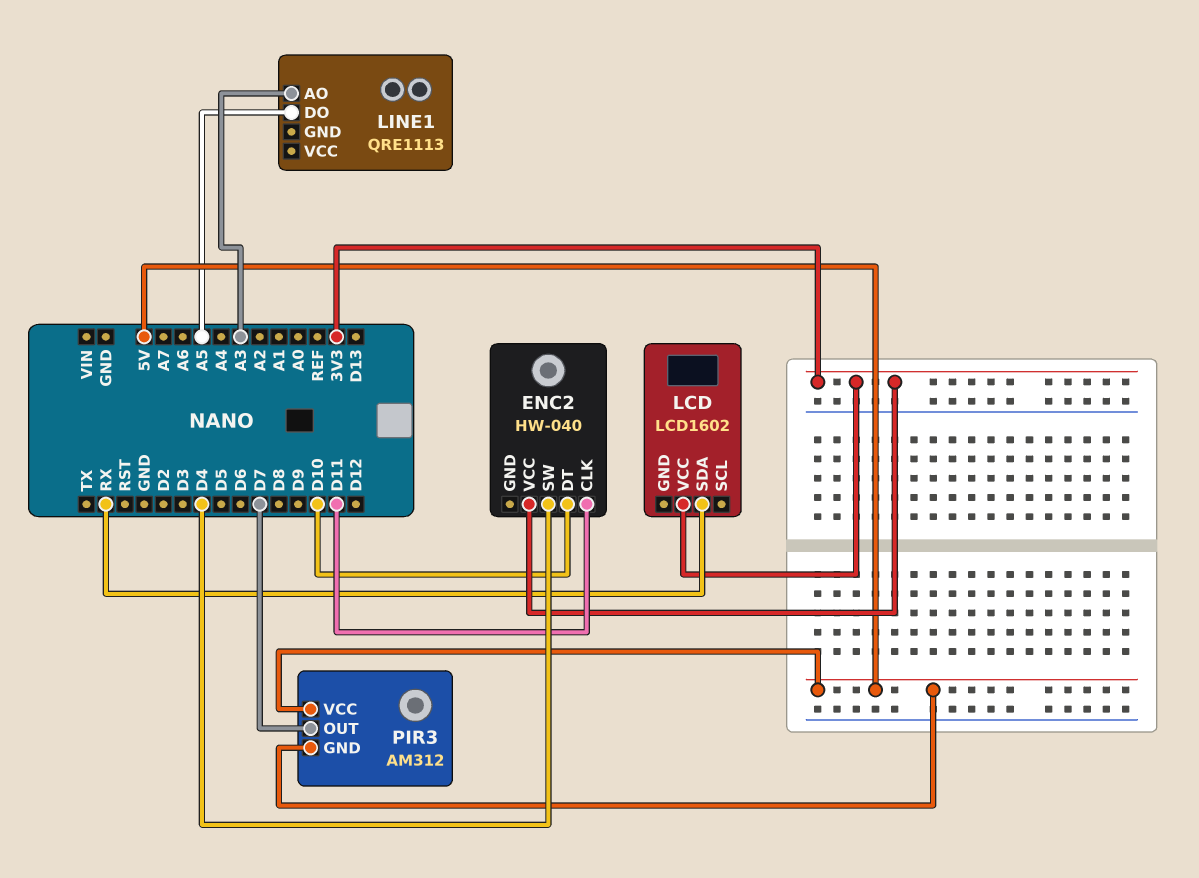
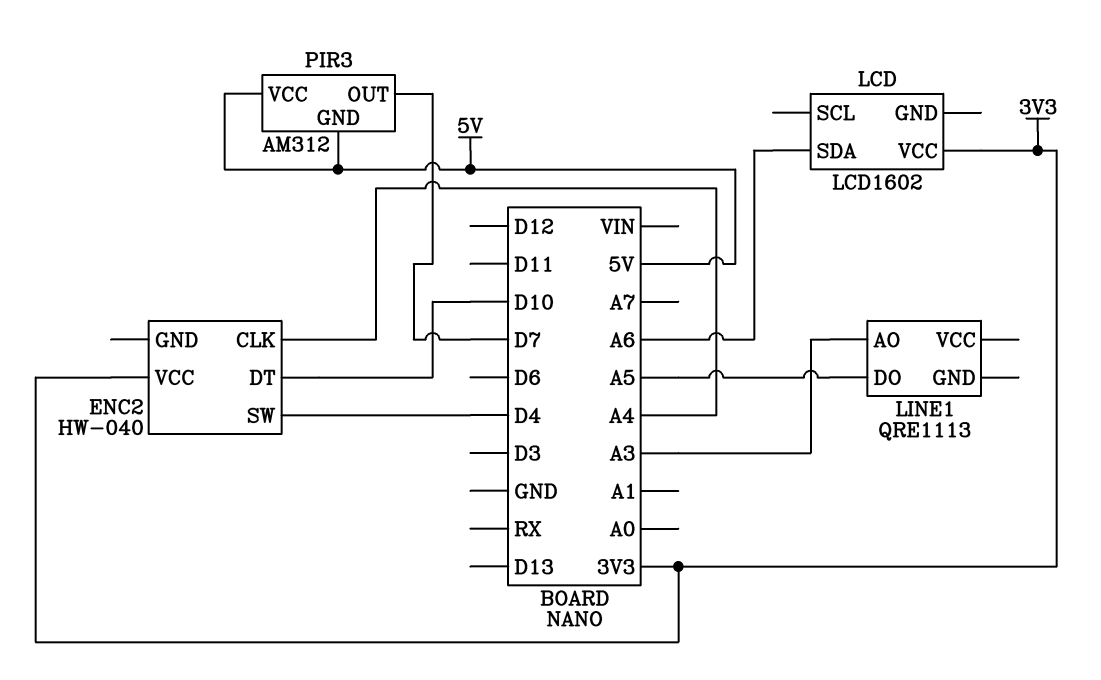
ENC2 pin CLK: D11 -> A4
LCD pin SDA: RX -> A6

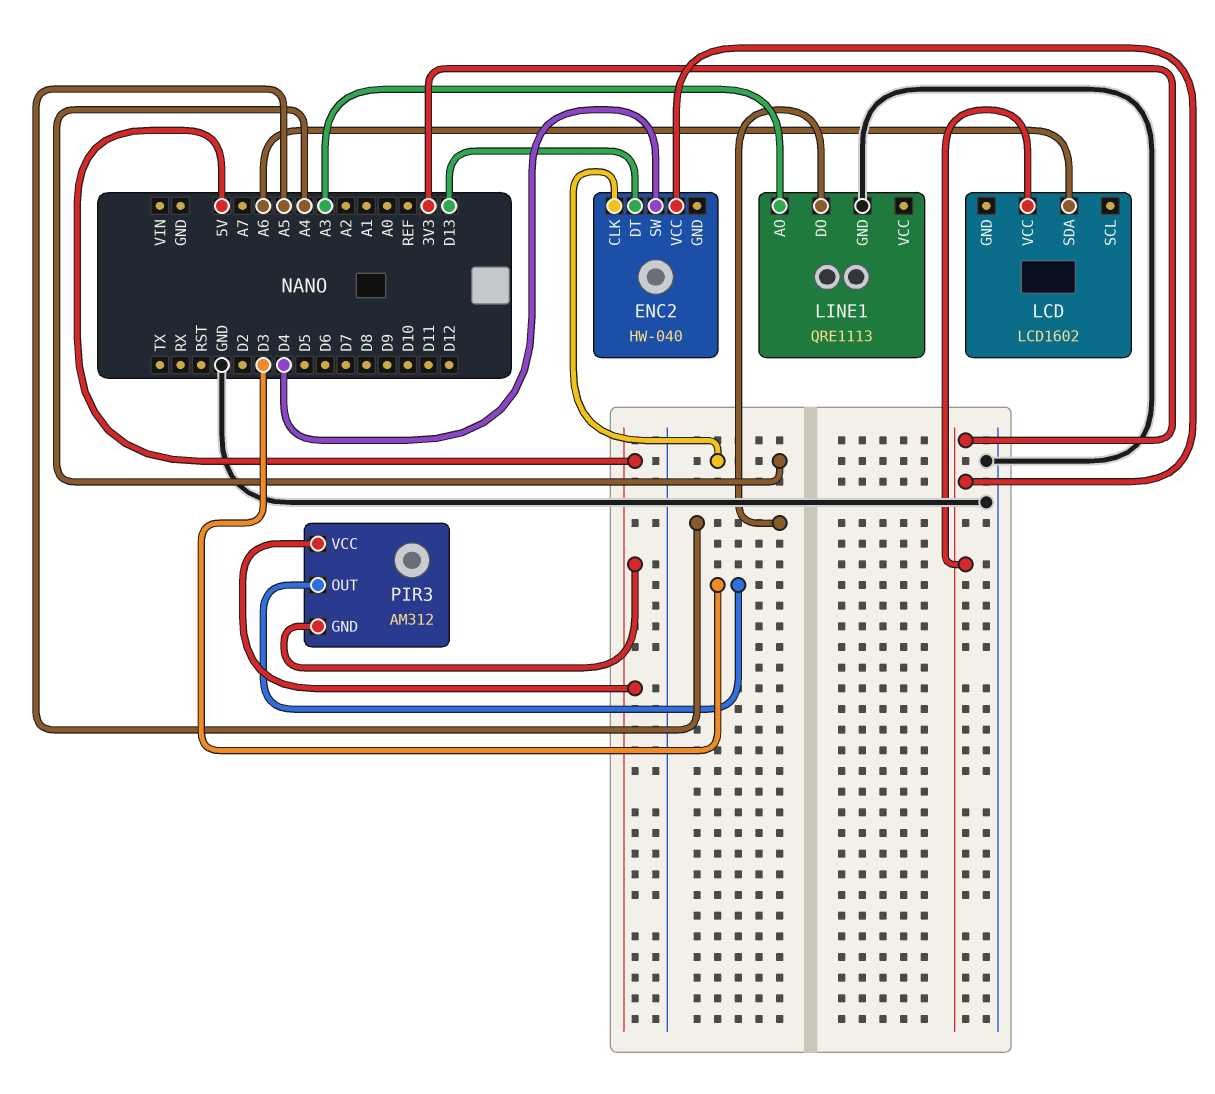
ENC2 pin DT: D10 -> D13
LINE1 pin GND: none -> GND
PIR3 pin OUT: D7 -> D3

